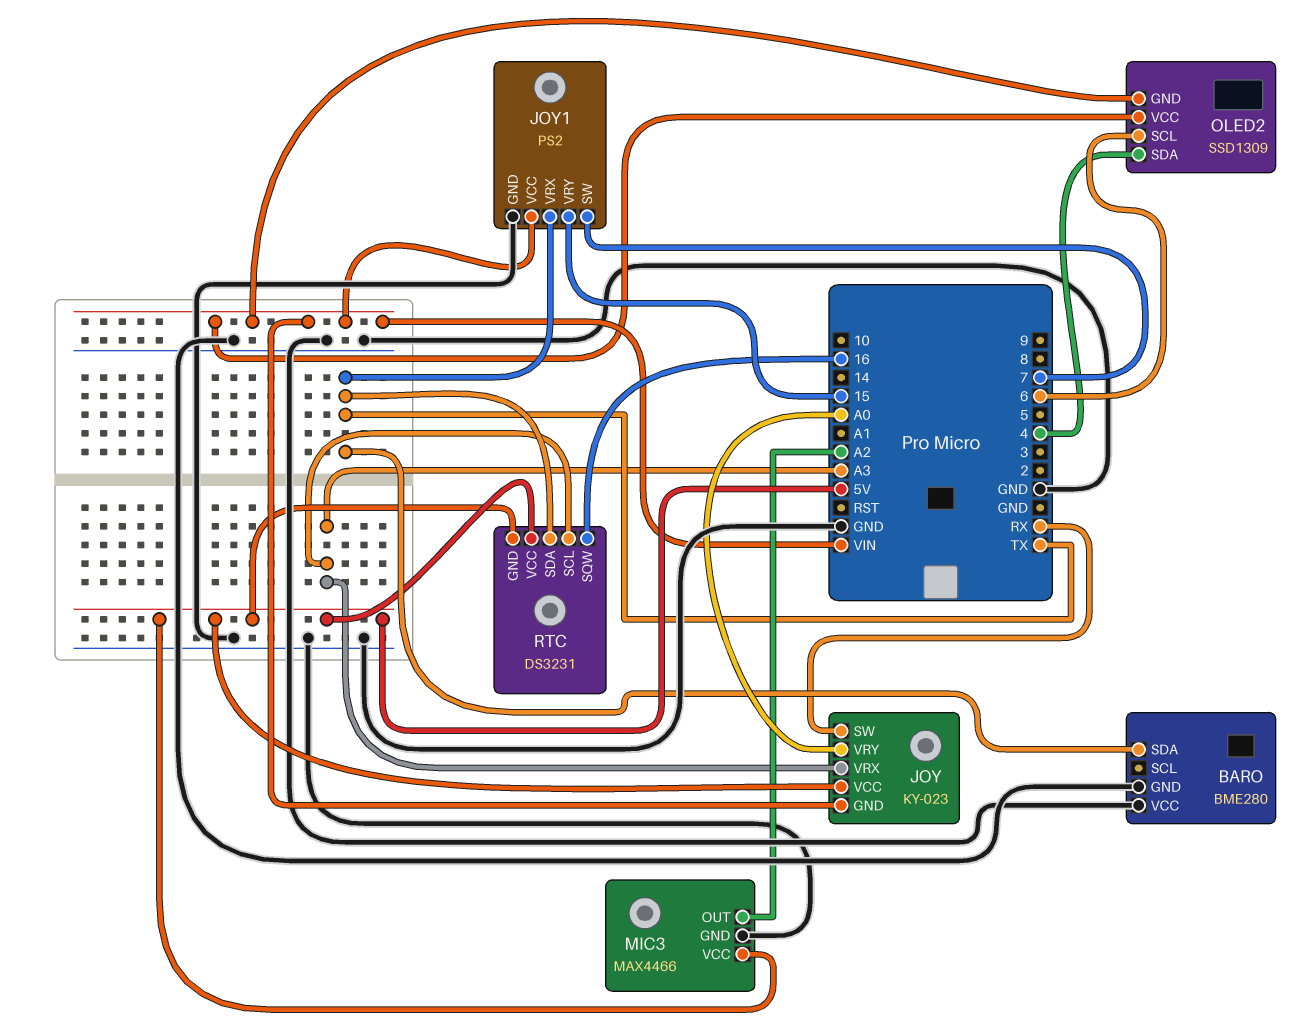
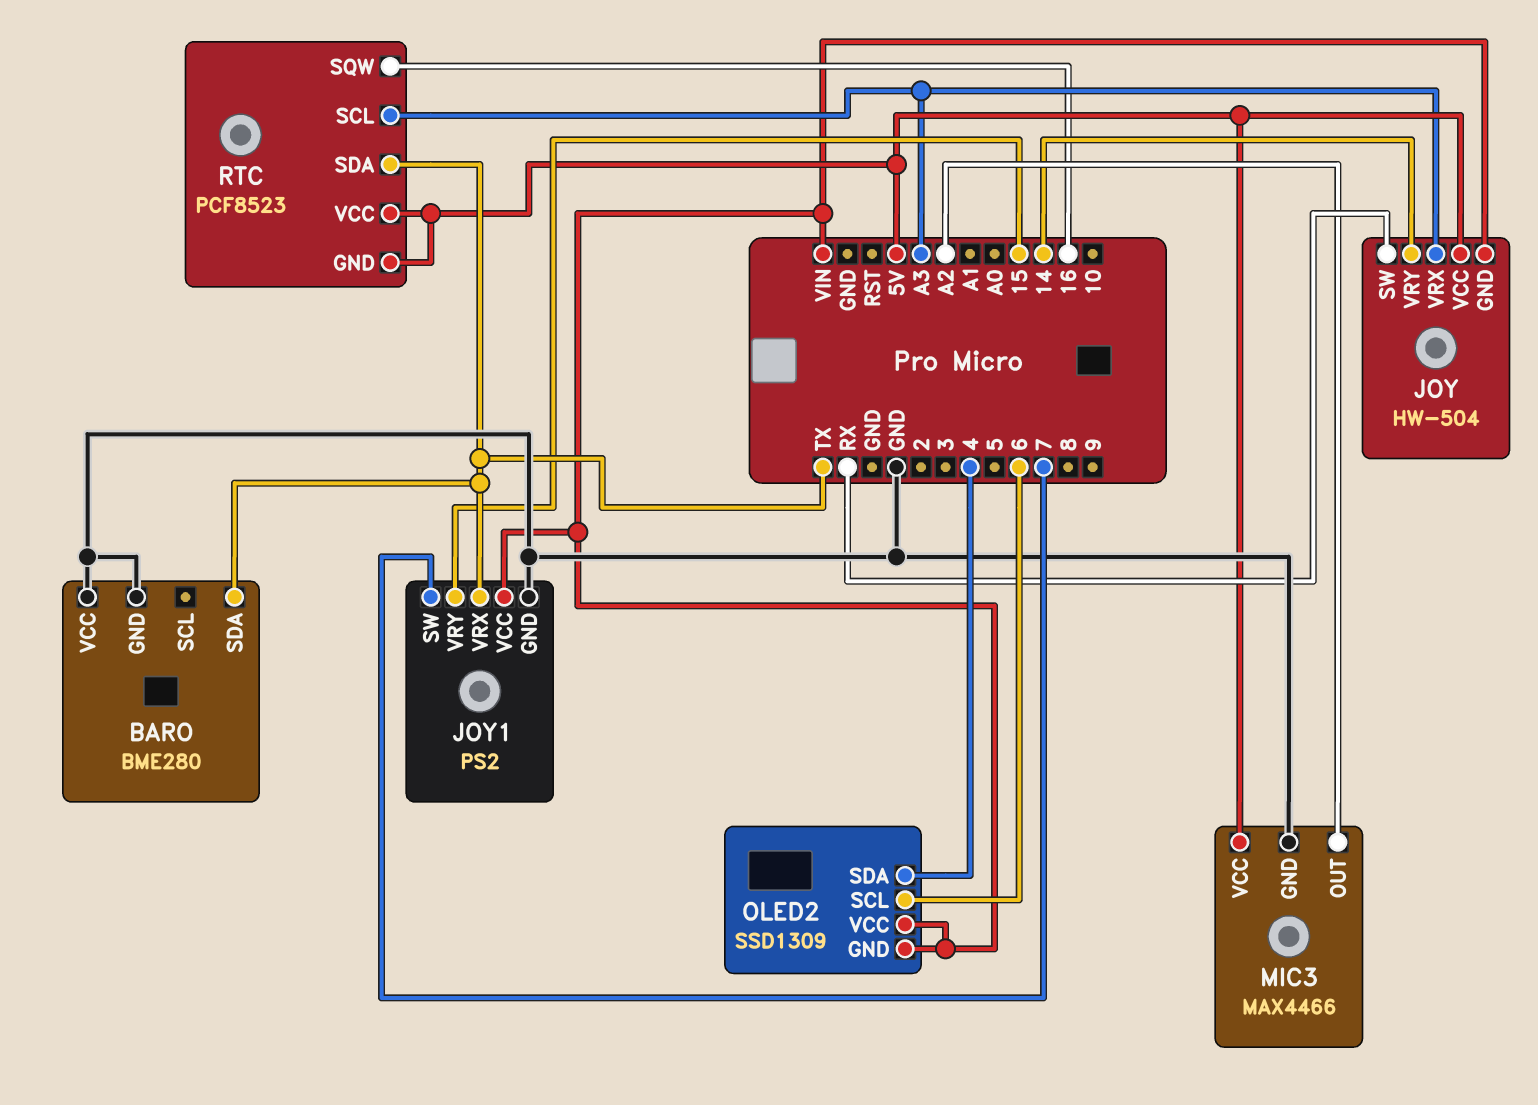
JOY: KY-023 -> HW-504
JOY pin VRY: A0 -> 14
RTC: DS3231 -> PCF8523

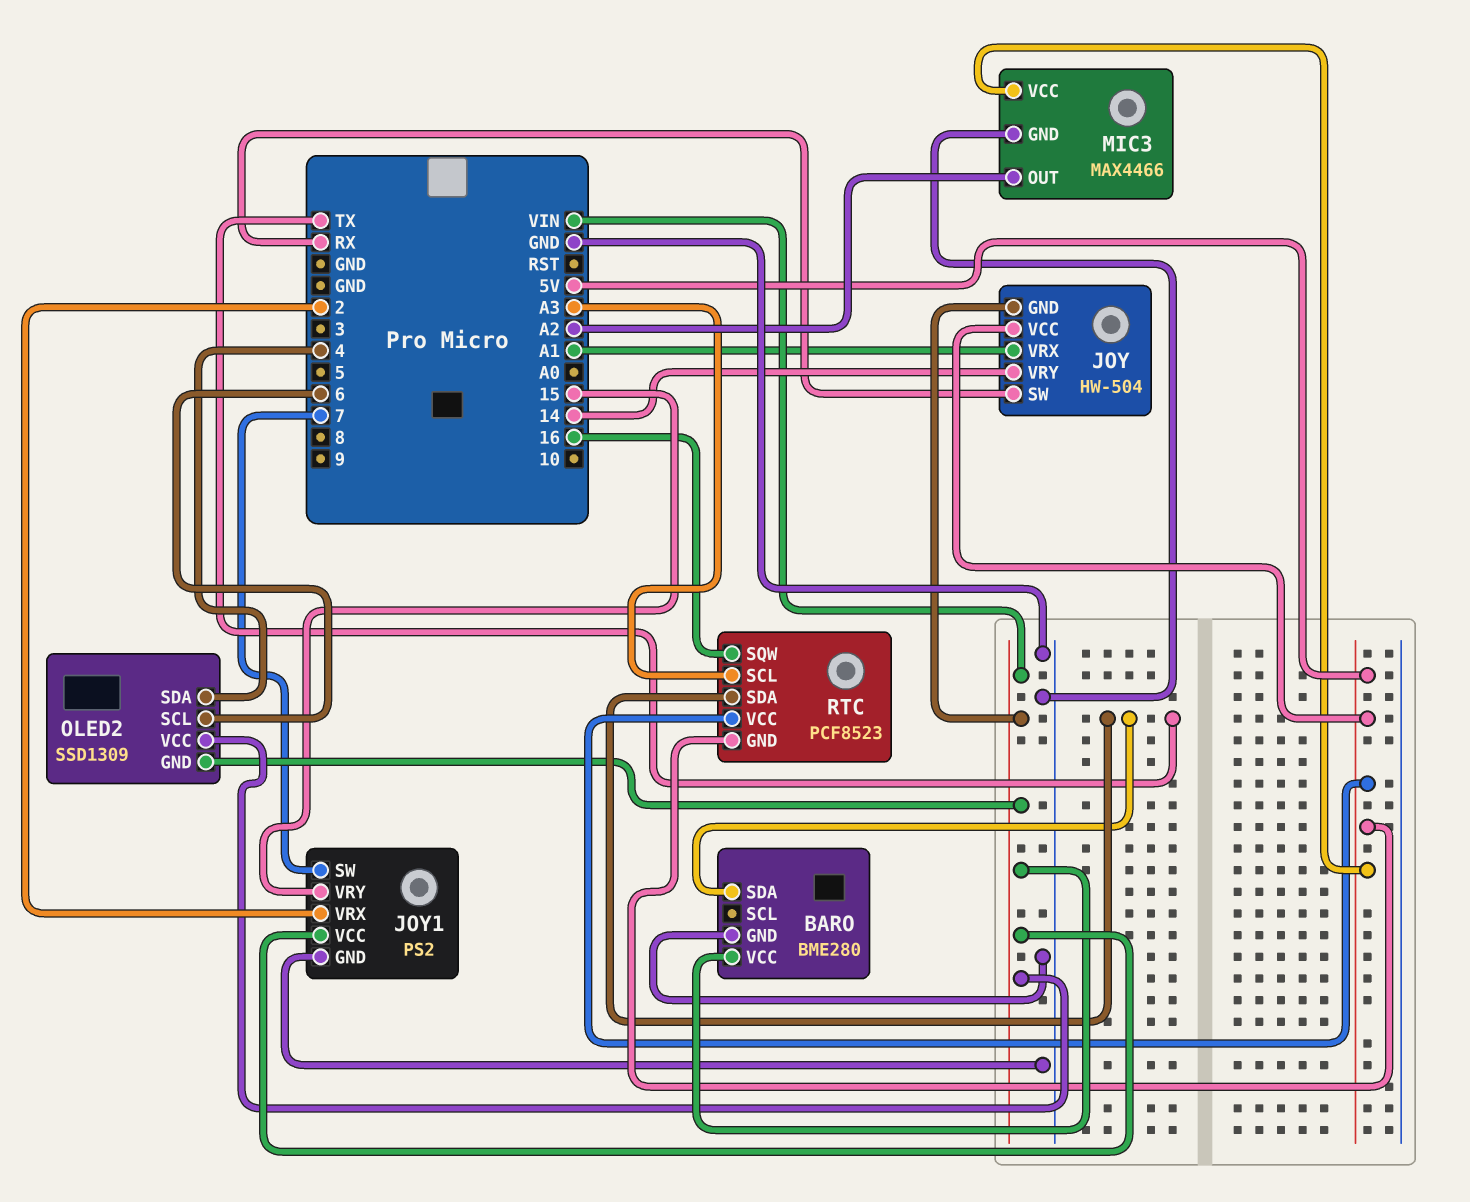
BARO pin VCC: GND -> VIN
JOY pin VRX: A3 -> A1
JOY1 pin VRX: TX -> 2

